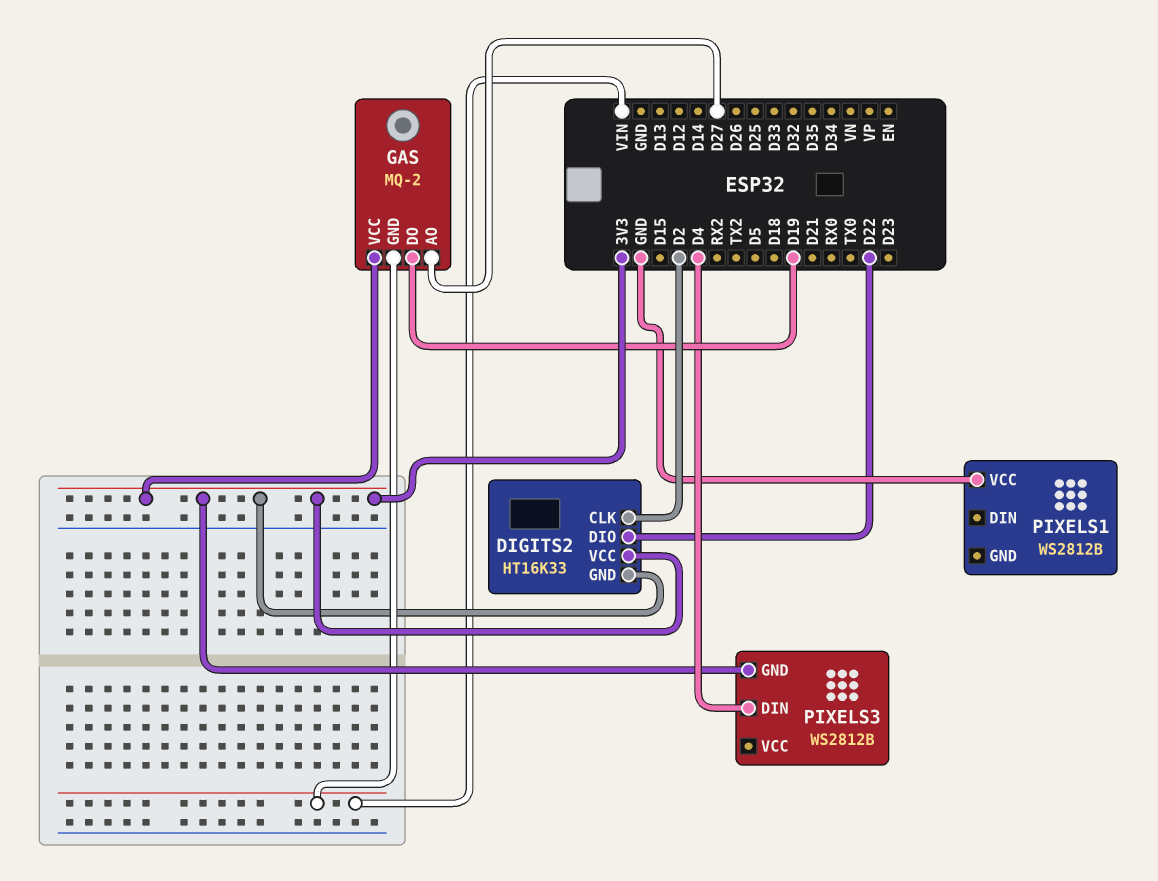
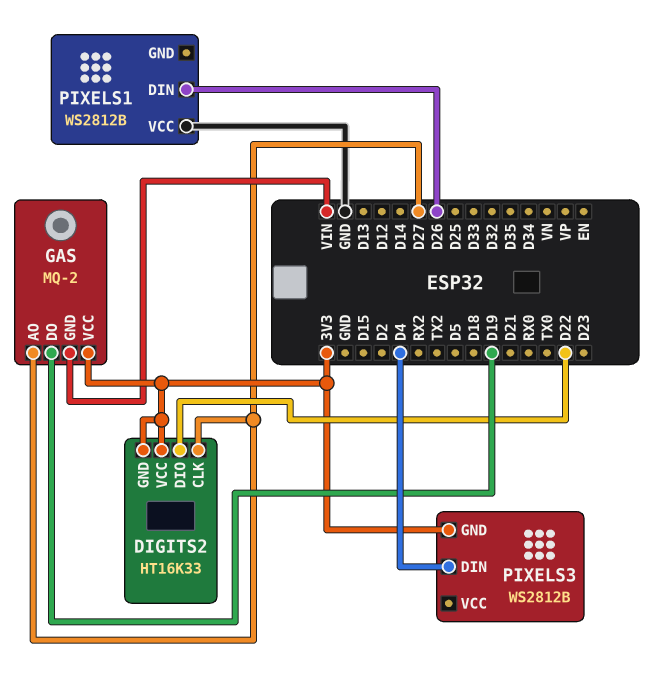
DIGITS2 pin CLK: D2 -> D27
PIXELS1 pin DIN: none -> D26

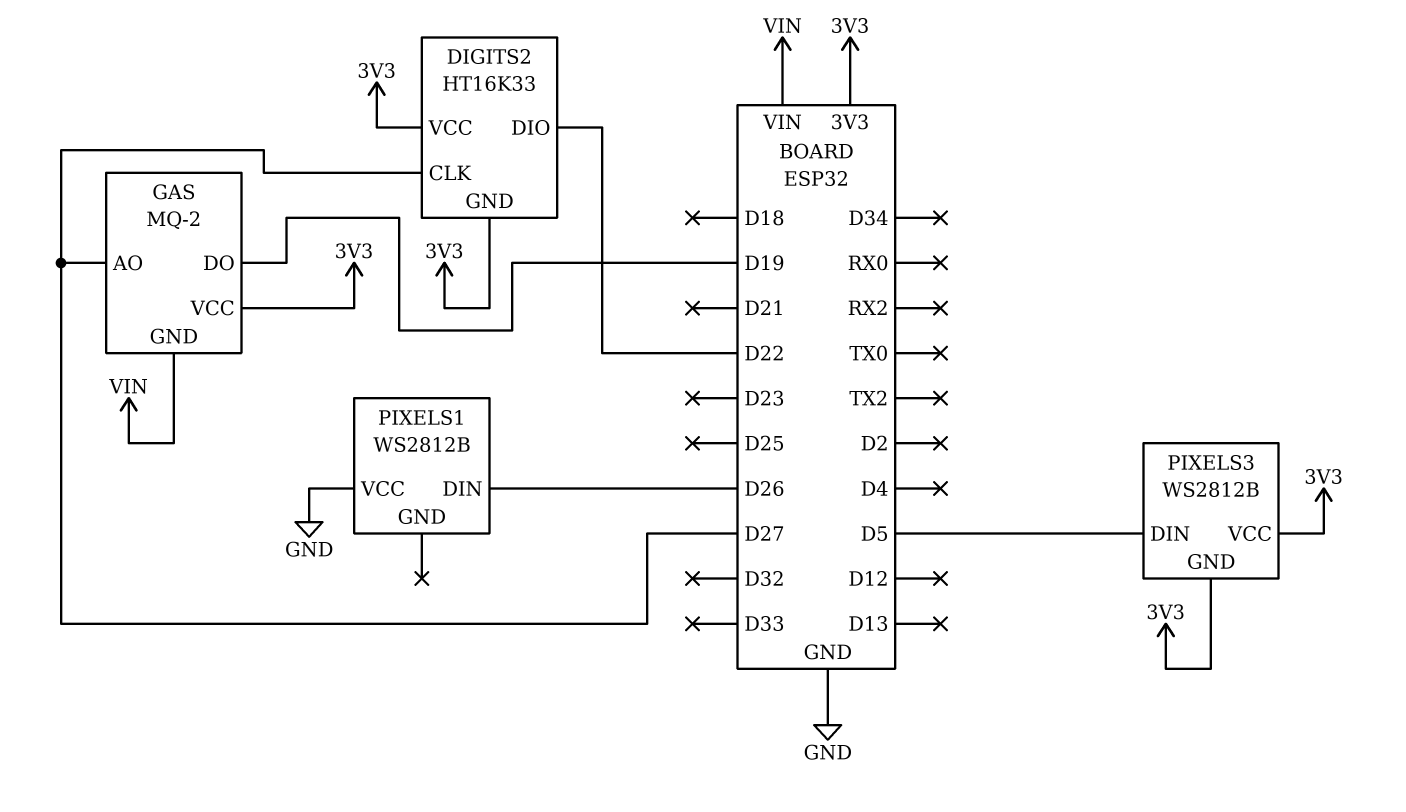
PIXELS3 pin DIN: D4 -> D5
PIXELS3 pin VCC: none -> 3V3

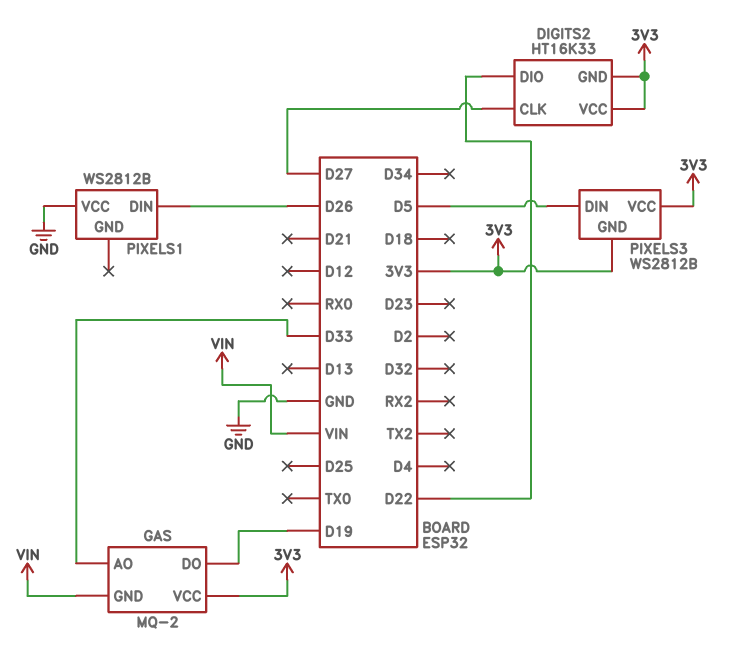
GAS pin AO: D27 -> D33

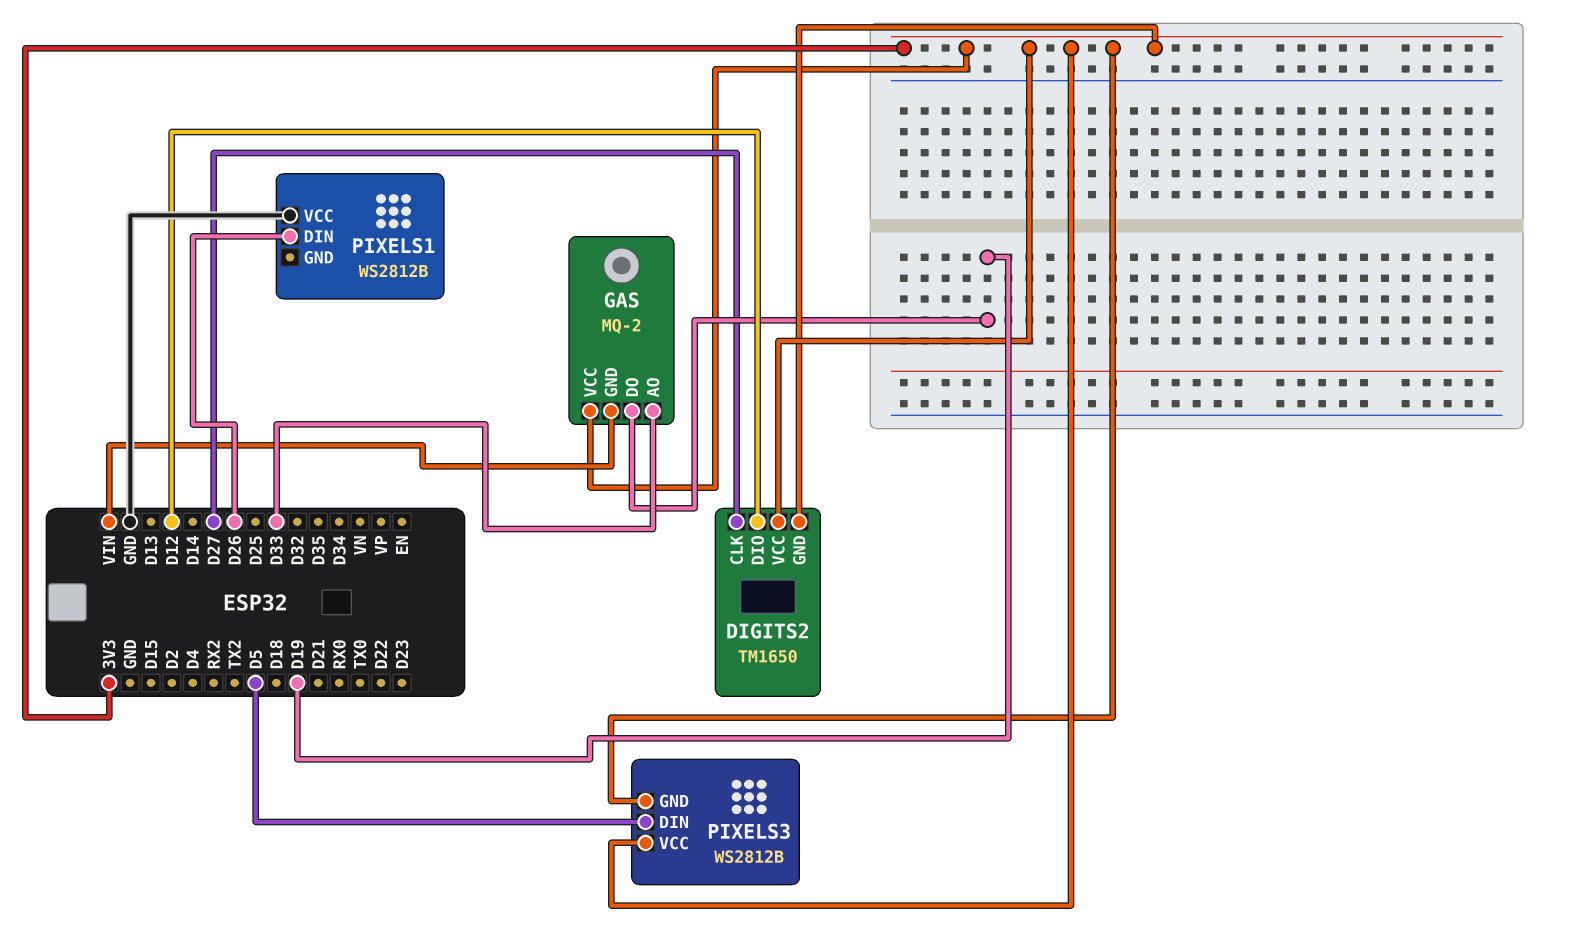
DIGITS2: HT16K33 -> TM1650
DIGITS2 pin DIO: D22 -> D12

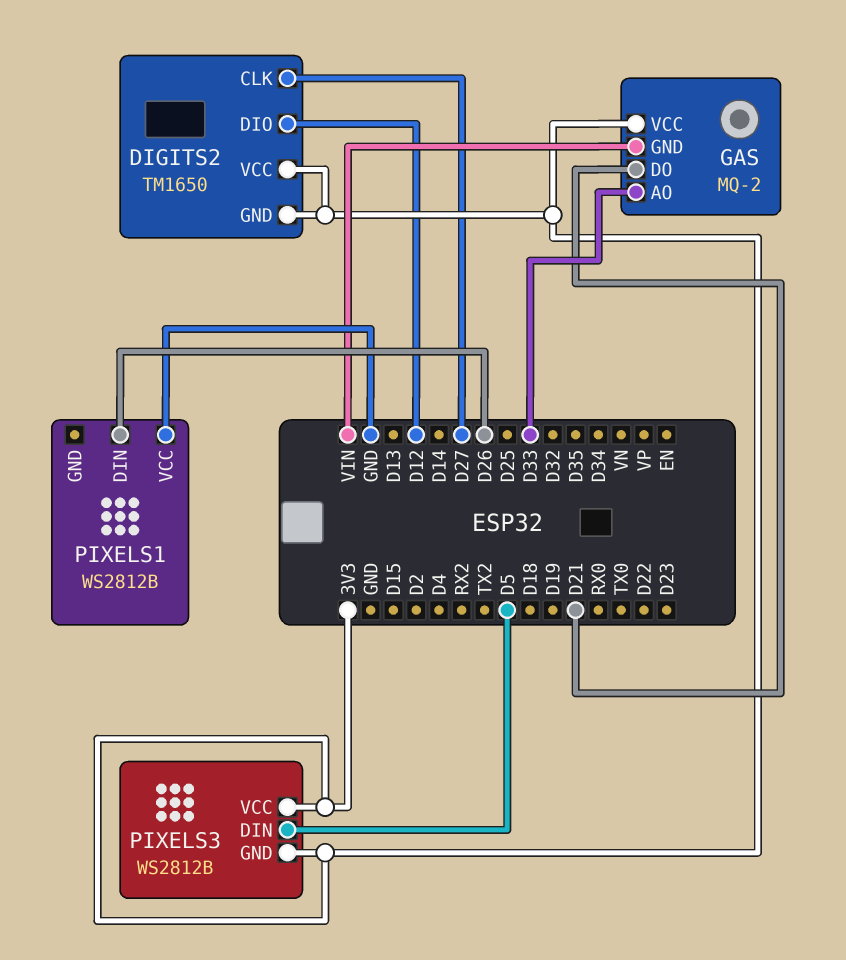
GAS pin DO: D19 -> D21

